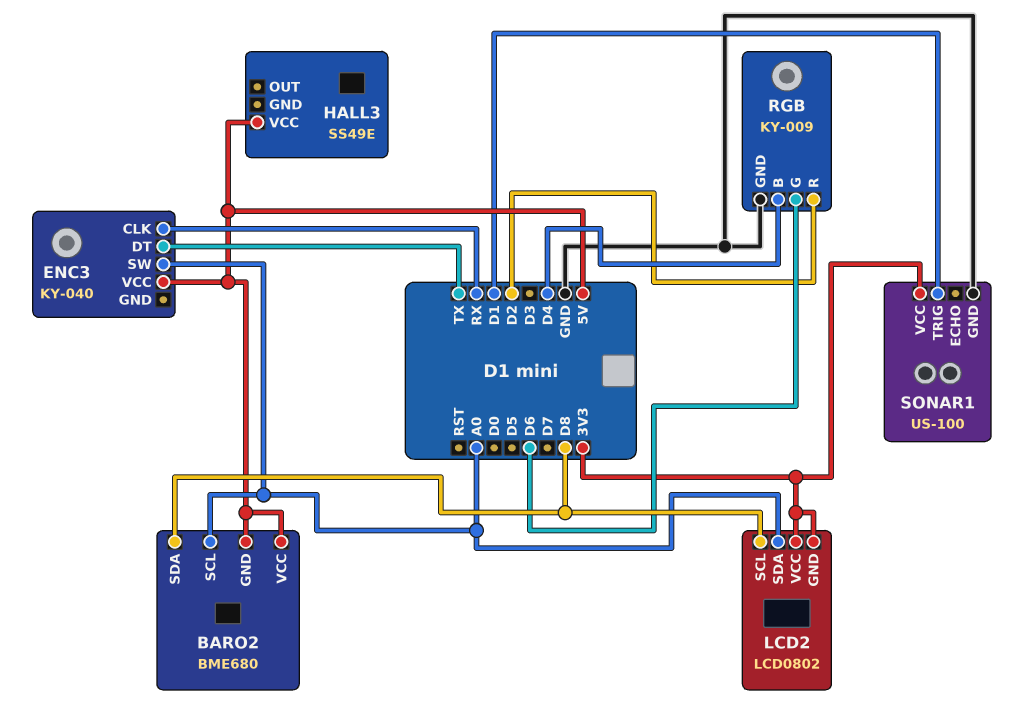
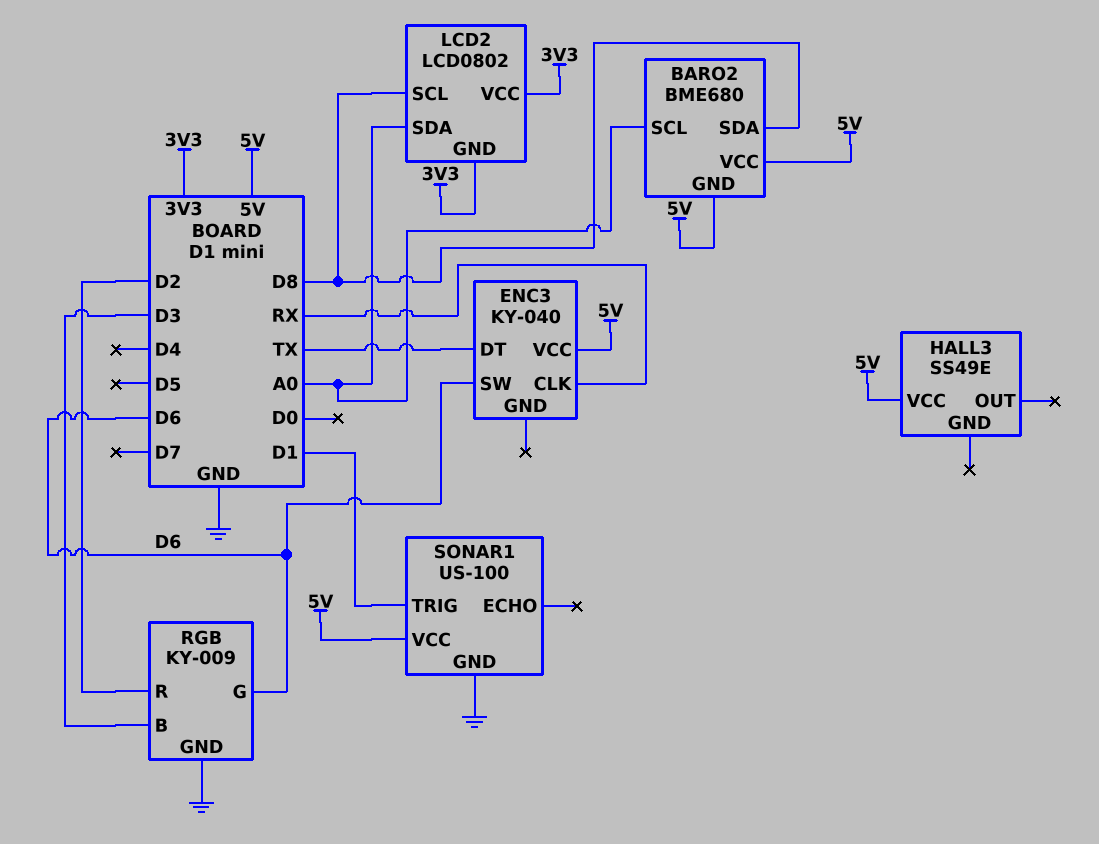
ENC3 pin SW: A0 -> D6
RGB pin B: D4 -> D3
SONAR1 pin VCC: 3V3 -> 5V

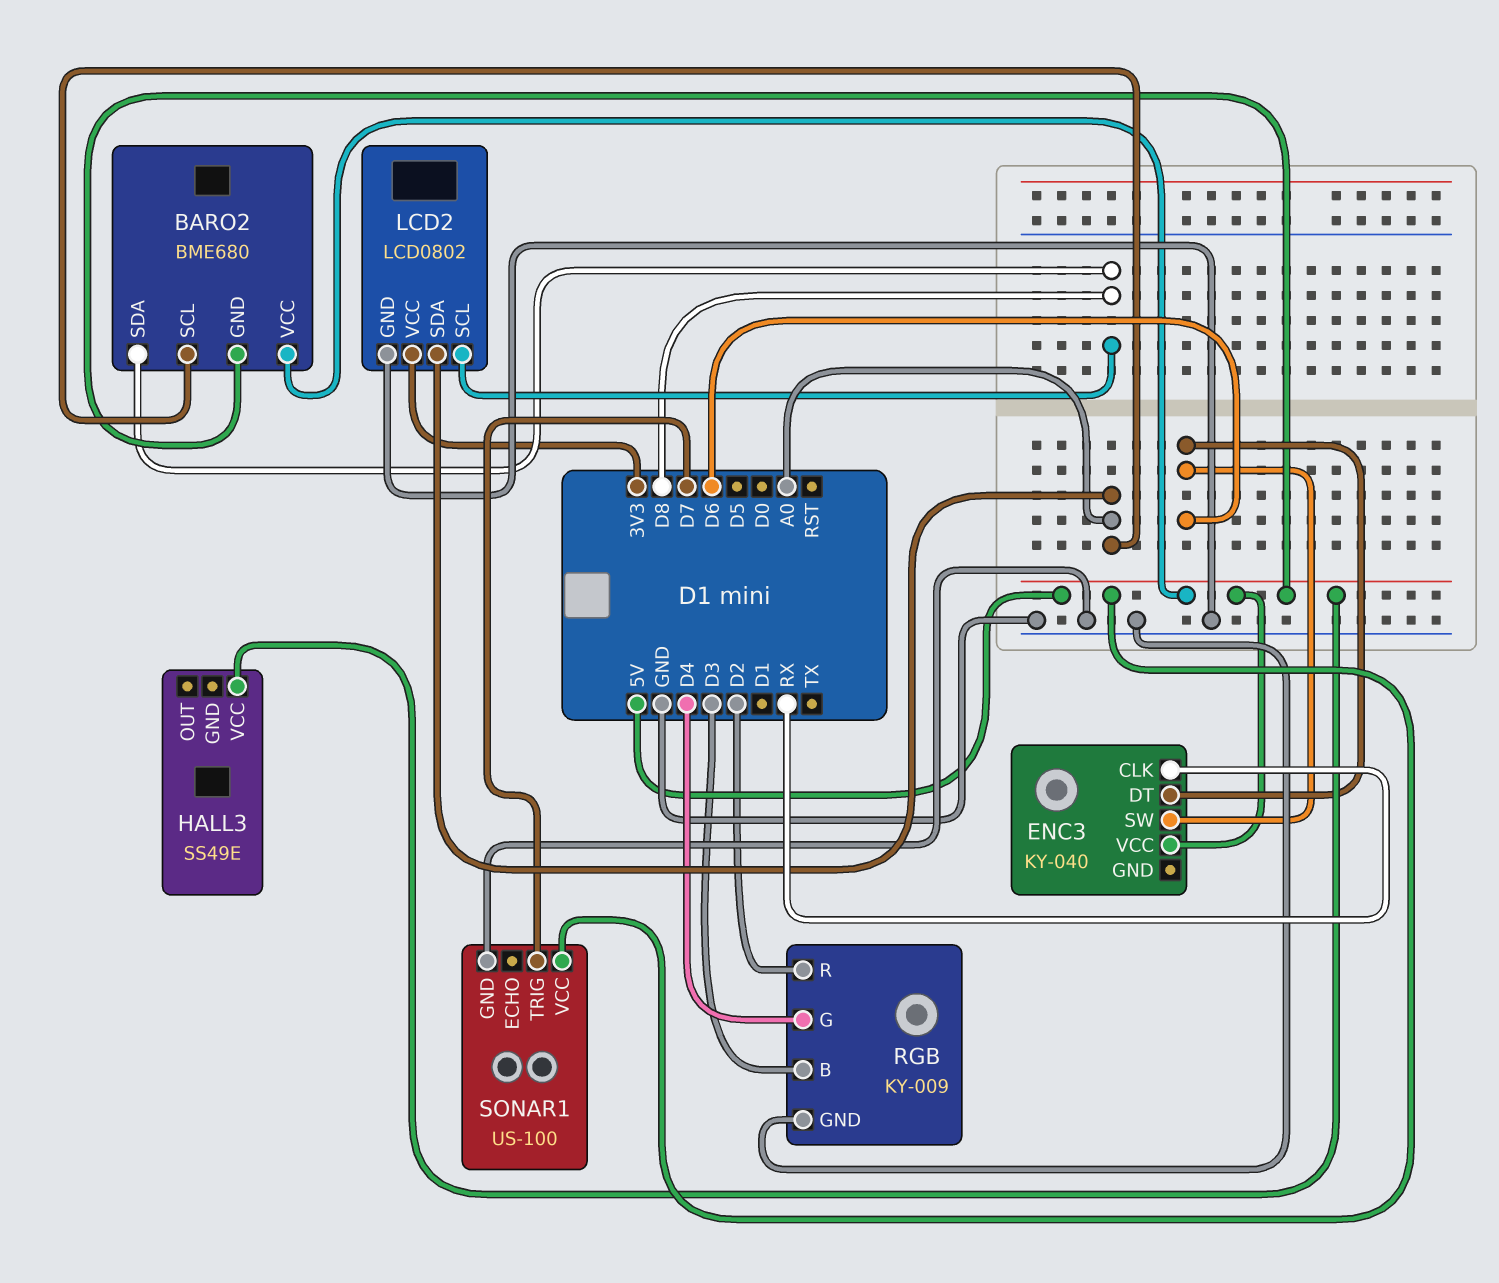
ENC3 pin DT: TX -> D6
LCD2 pin GND: 3V3 -> GND
RGB pin G: D6 -> D4
SONAR1 pin TRIG: D1 -> D7

